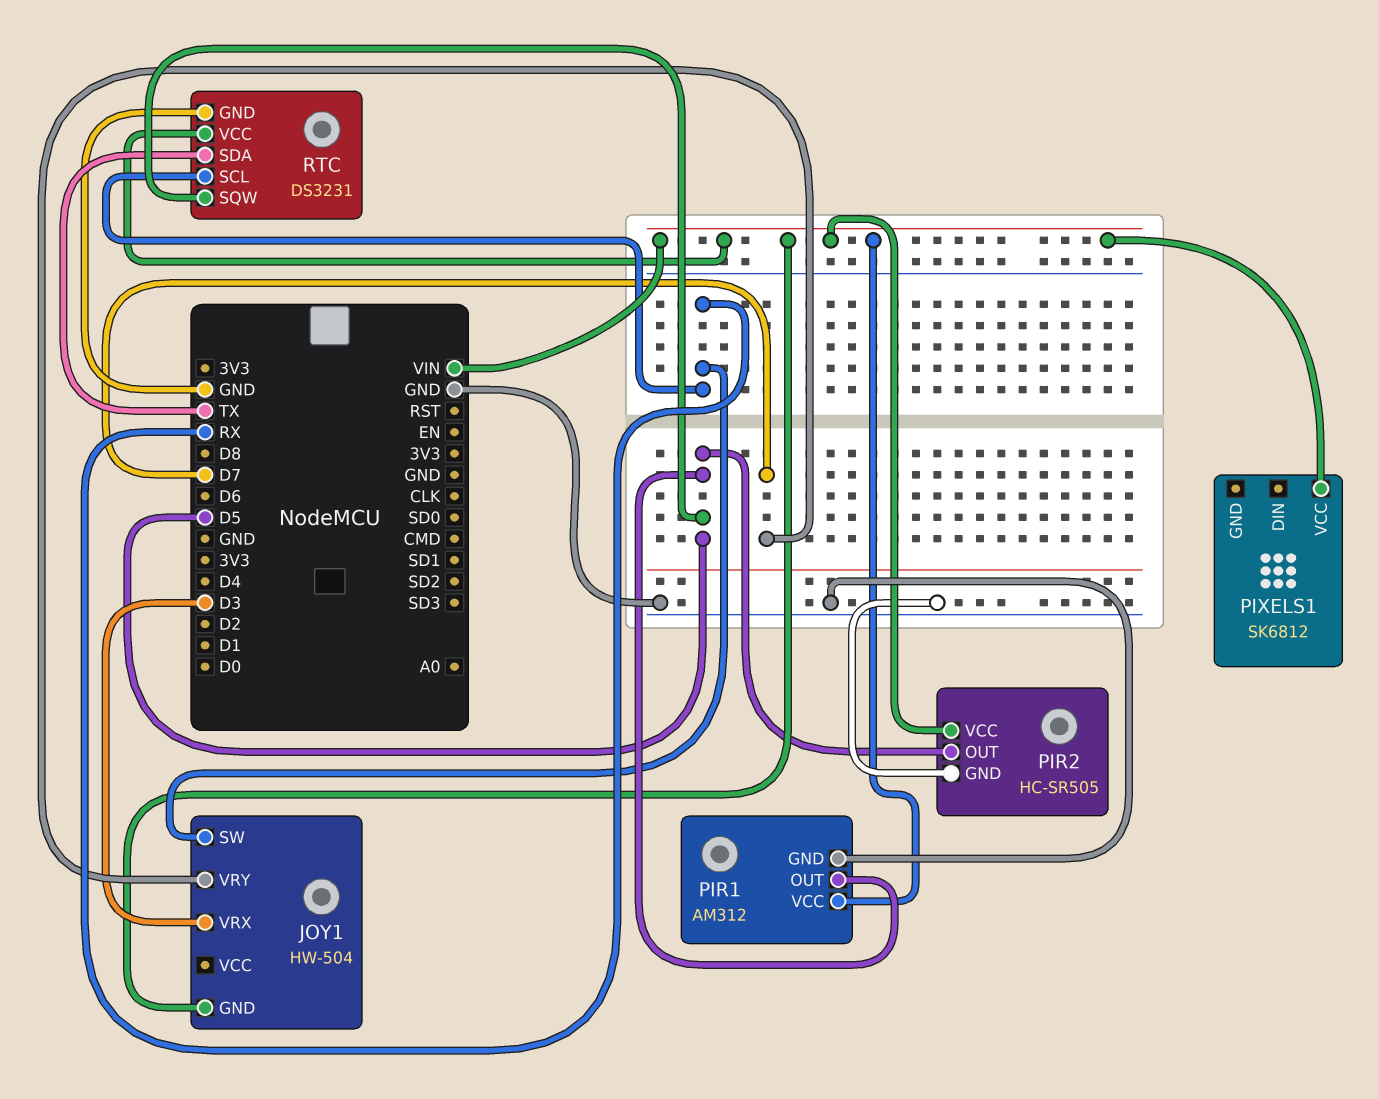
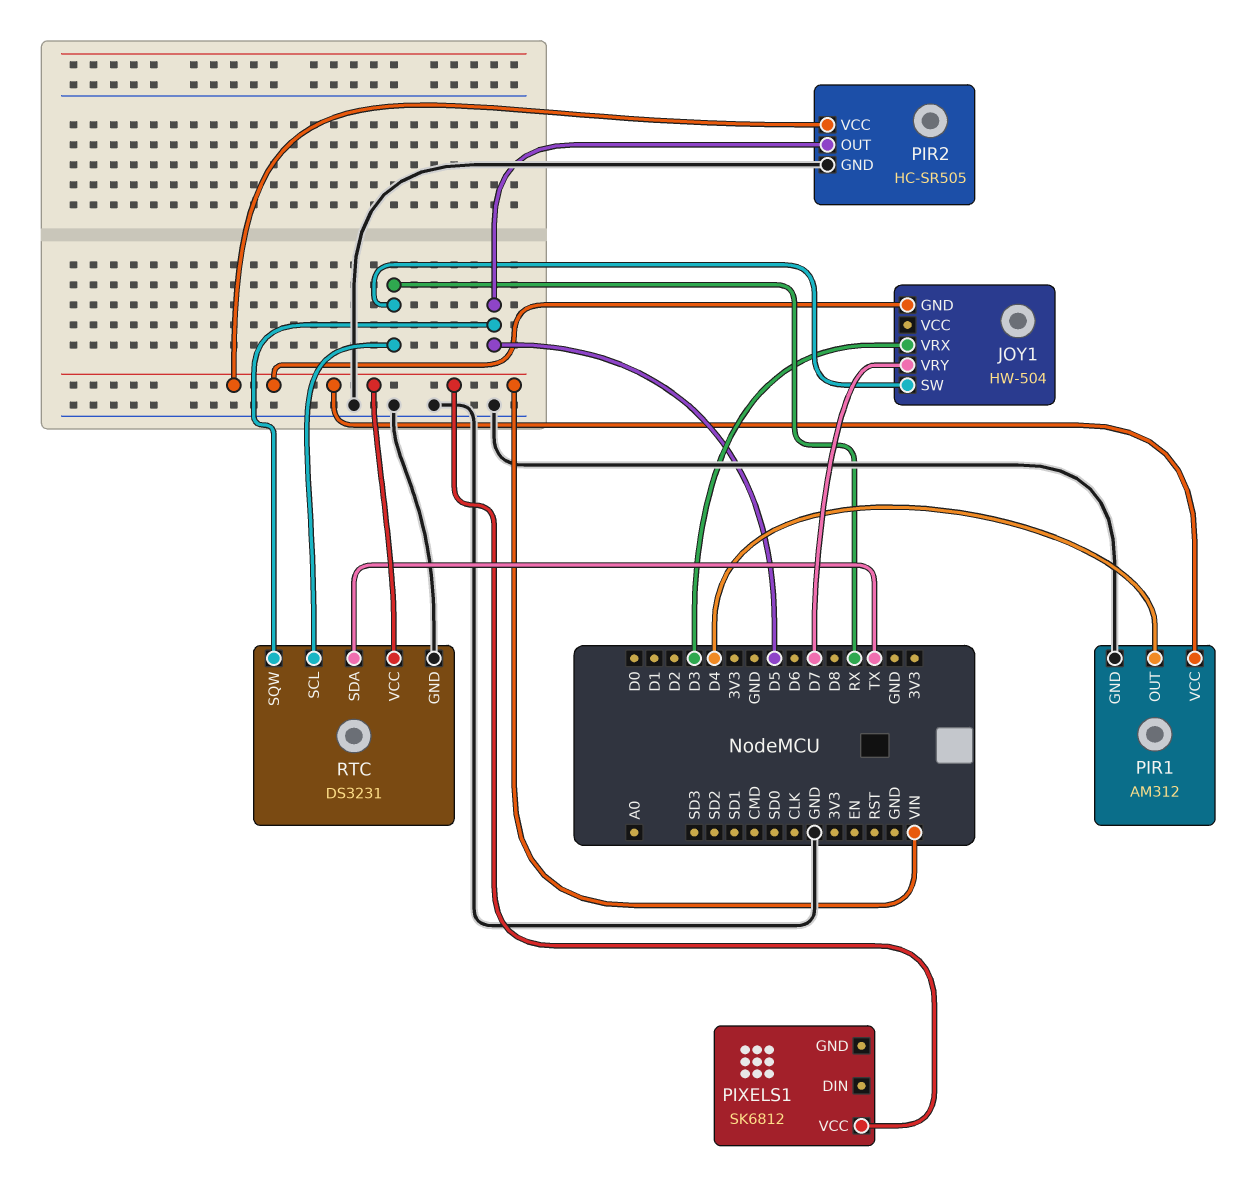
PIR1 pin OUT: D5 -> D4

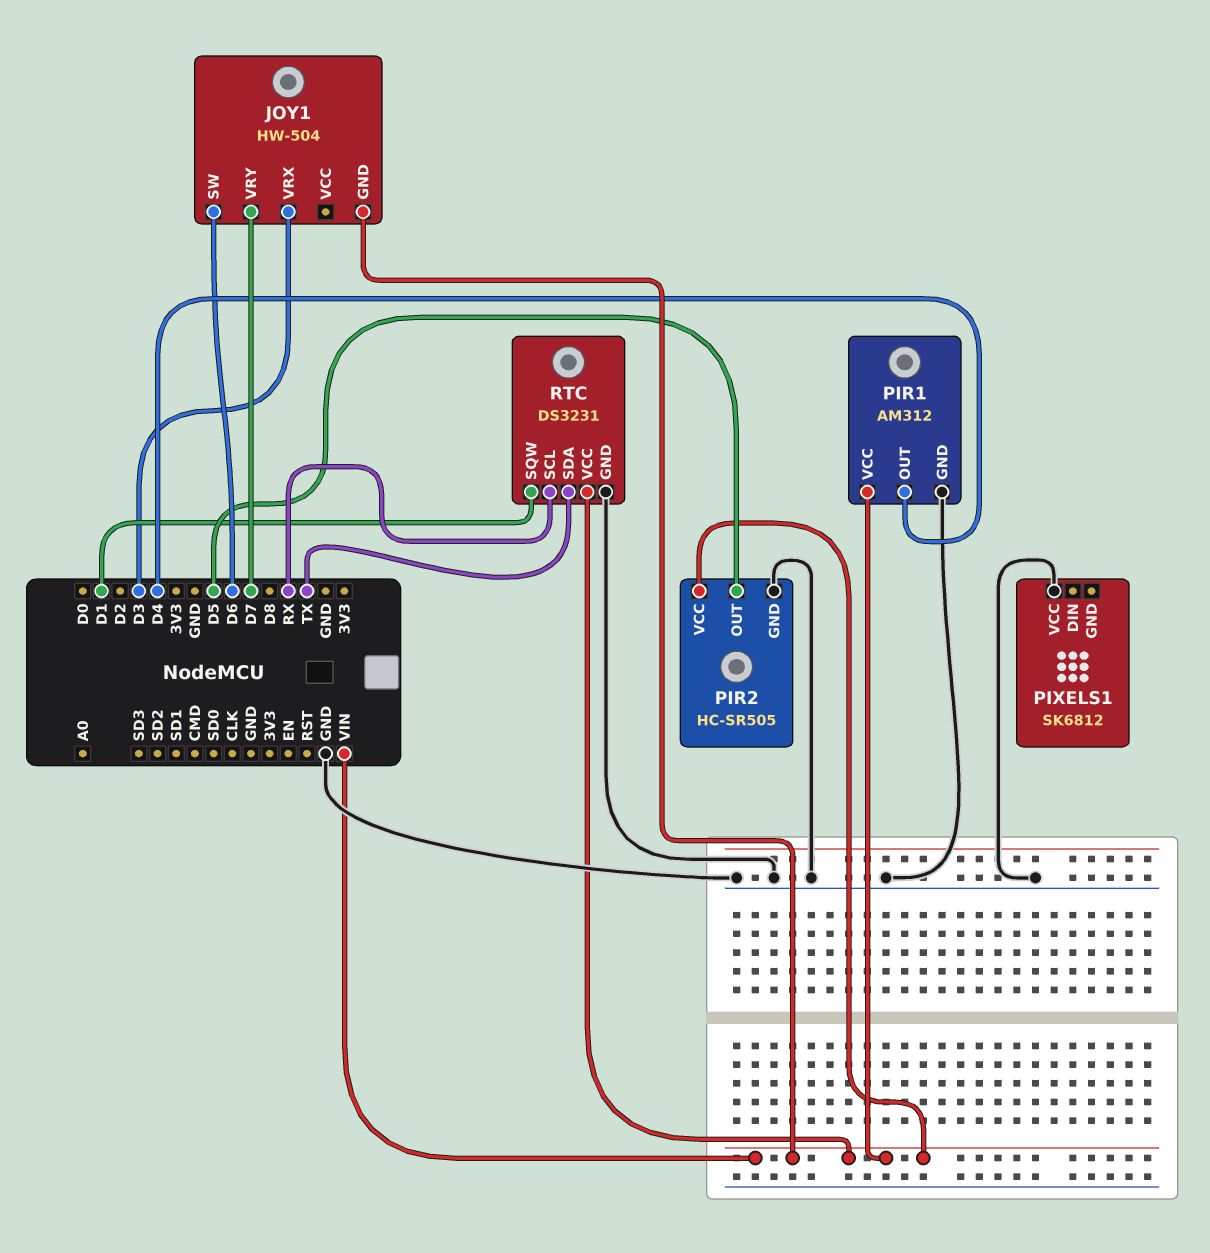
JOY1 pin SW: RX -> D6
PIXELS1 pin VCC: VIN -> GND
RTC pin SQW: D5 -> D1

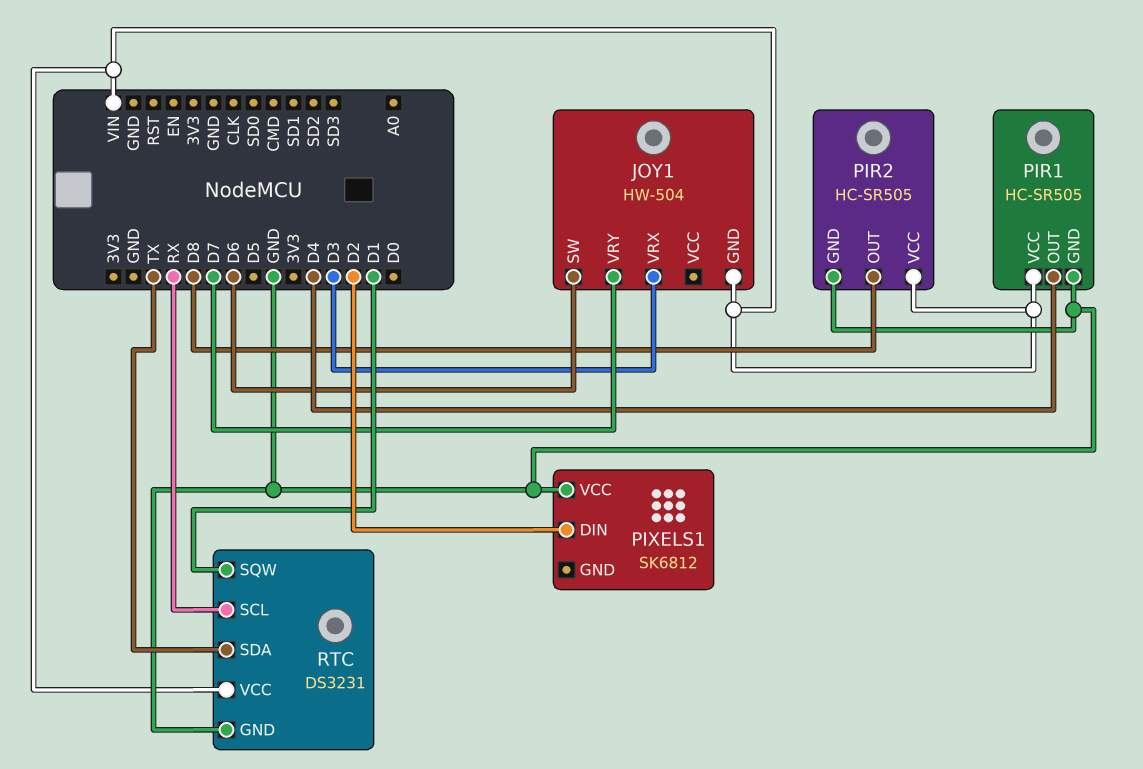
PIR1: AM312 -> HC-SR505
PIR2 pin OUT: D5 -> D8
PIXELS1 pin DIN: none -> D2

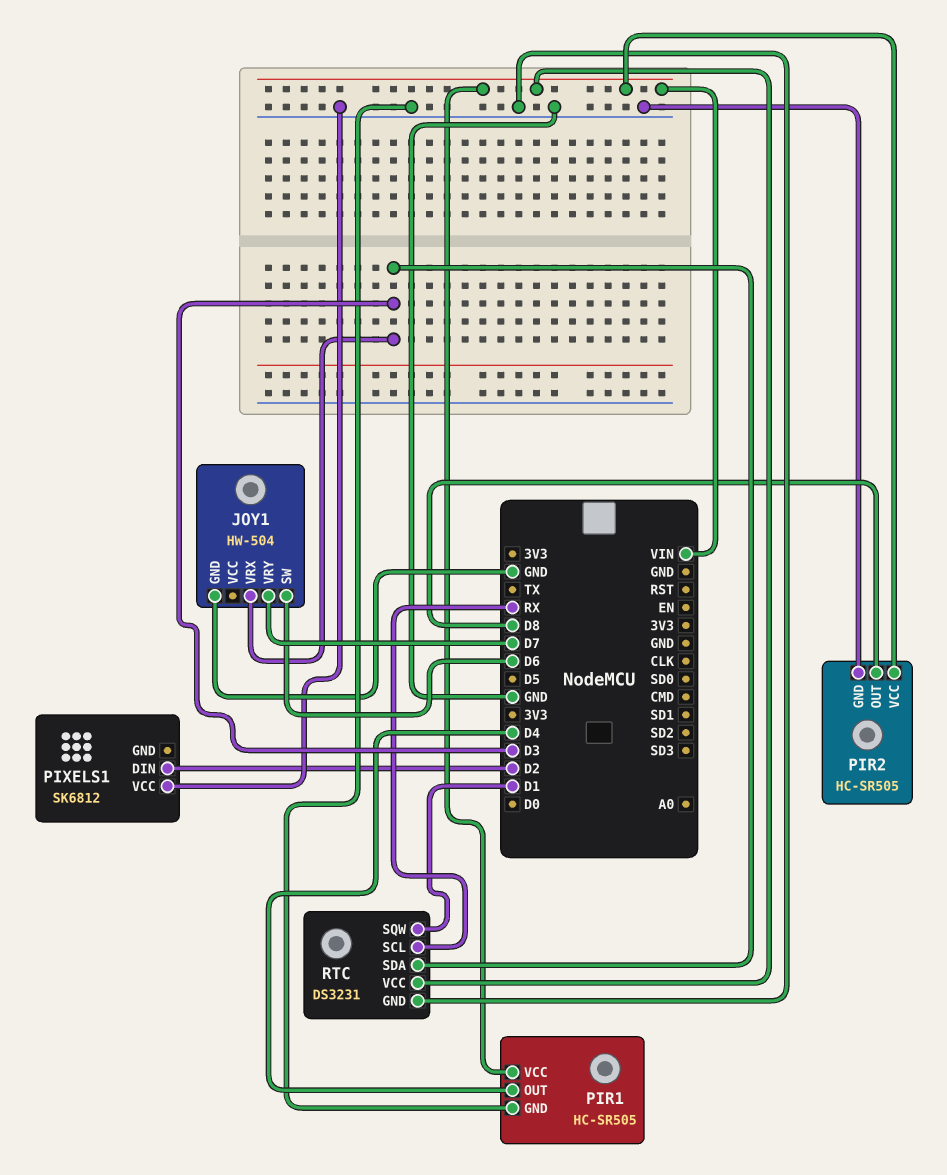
JOY1 pin GND: VIN -> GND
RTC pin SDA: TX -> D3

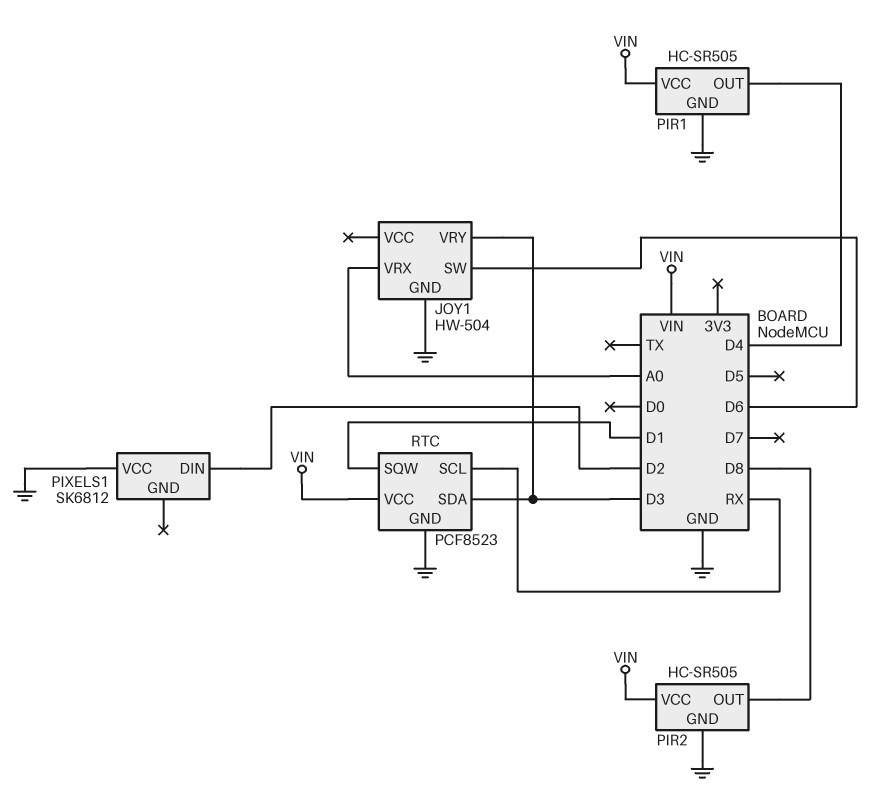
JOY1 pin VRX: D3 -> A0
JOY1 pin VRY: D7 -> D3
RTC: DS3231 -> PCF8523

